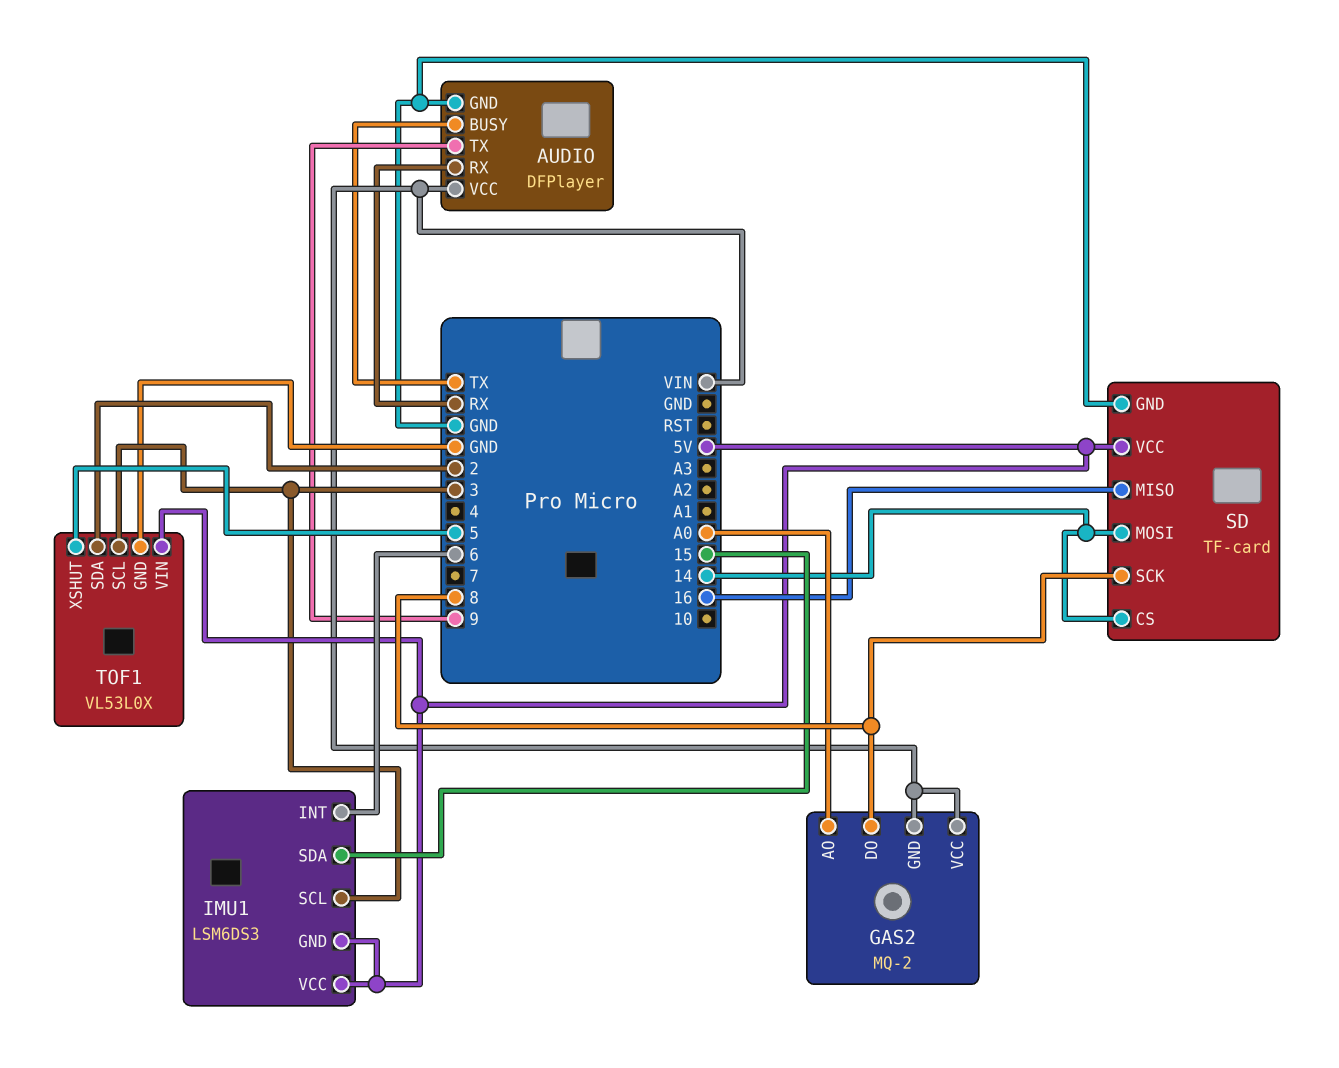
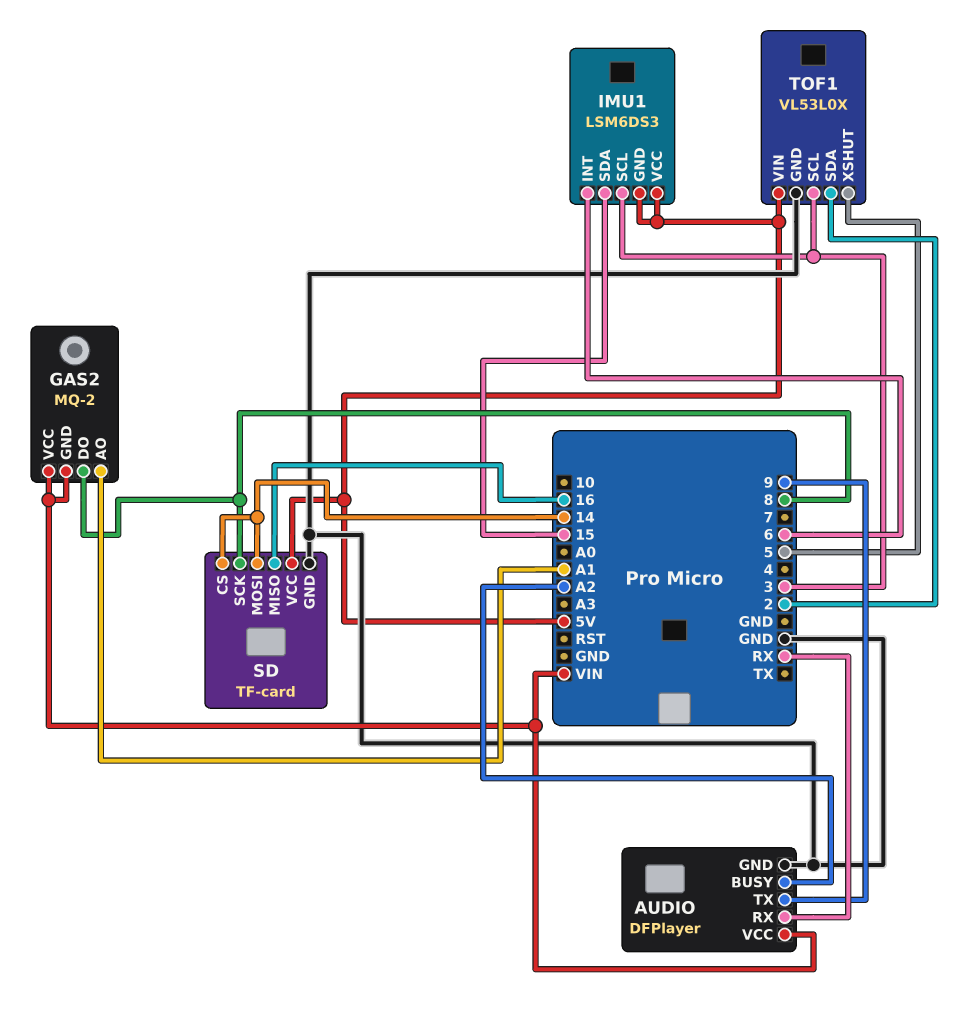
AUDIO pin BUSY: TX -> A2
GAS2 pin AO: A0 -> A1

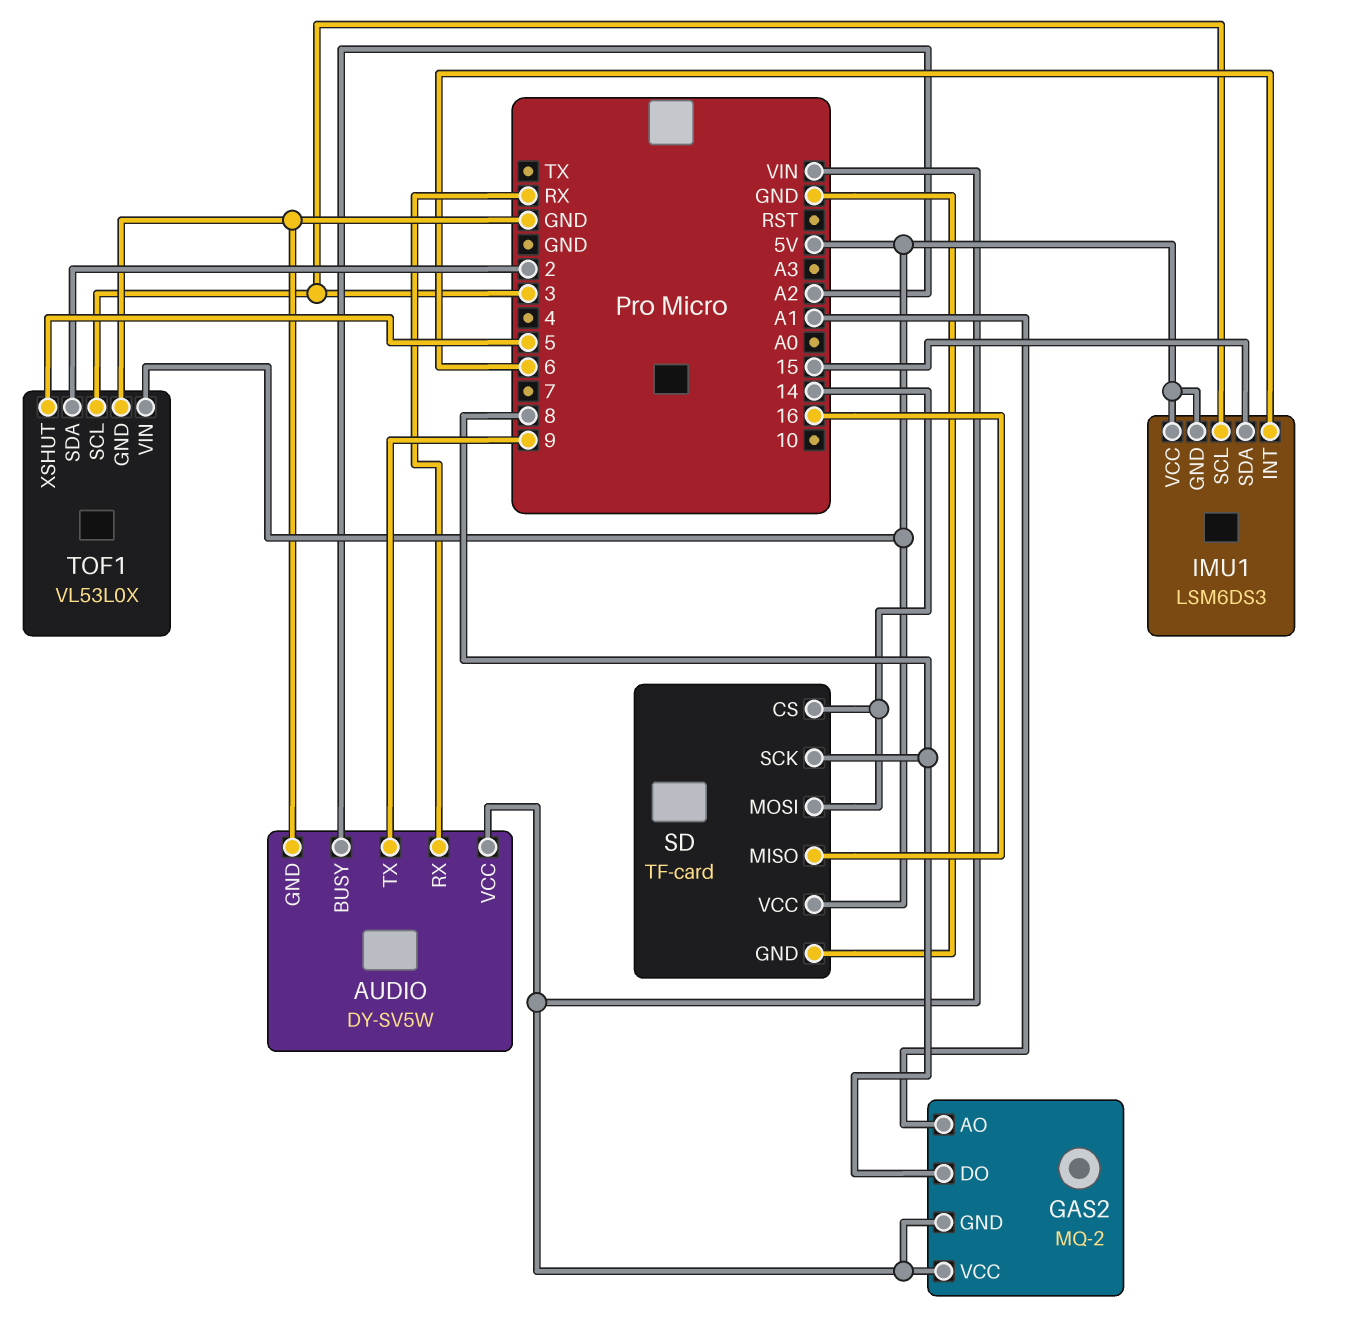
AUDIO: DFPlayer -> DY-SV5W

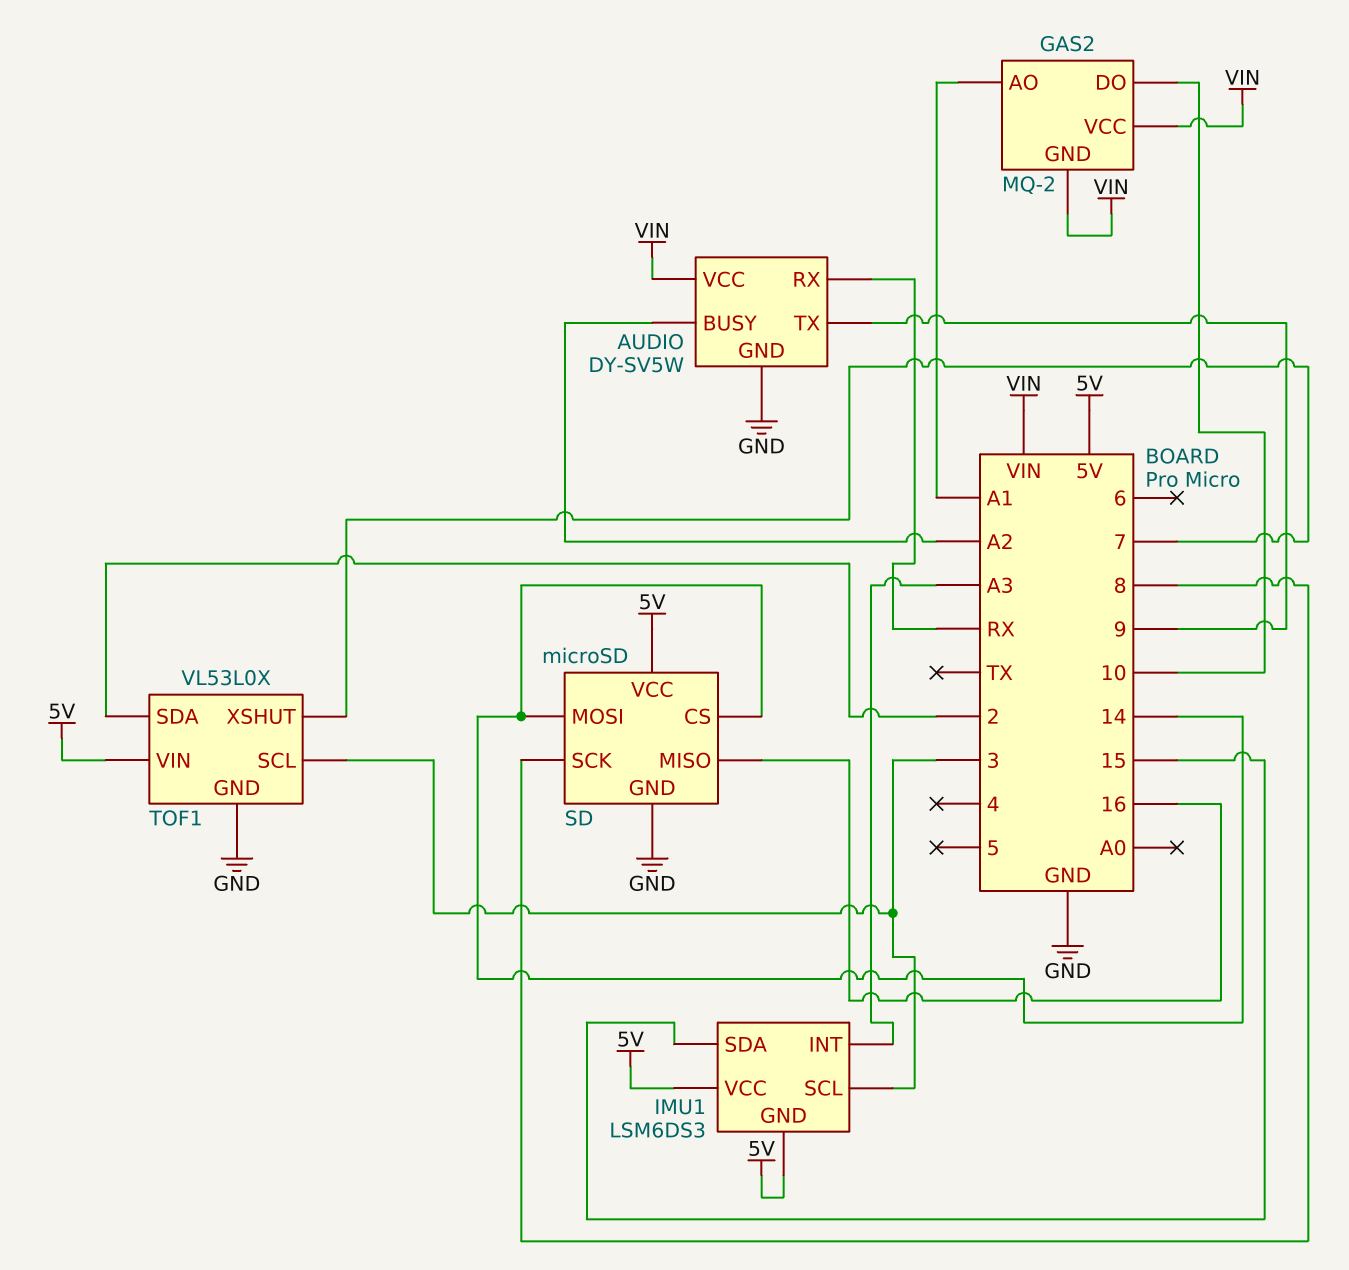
GAS2 pin DO: 8 -> 10
IMU1 pin INT: 6 -> A3
SD: TF-card -> microSD
TOF1 pin XSHUT: 5 -> 7

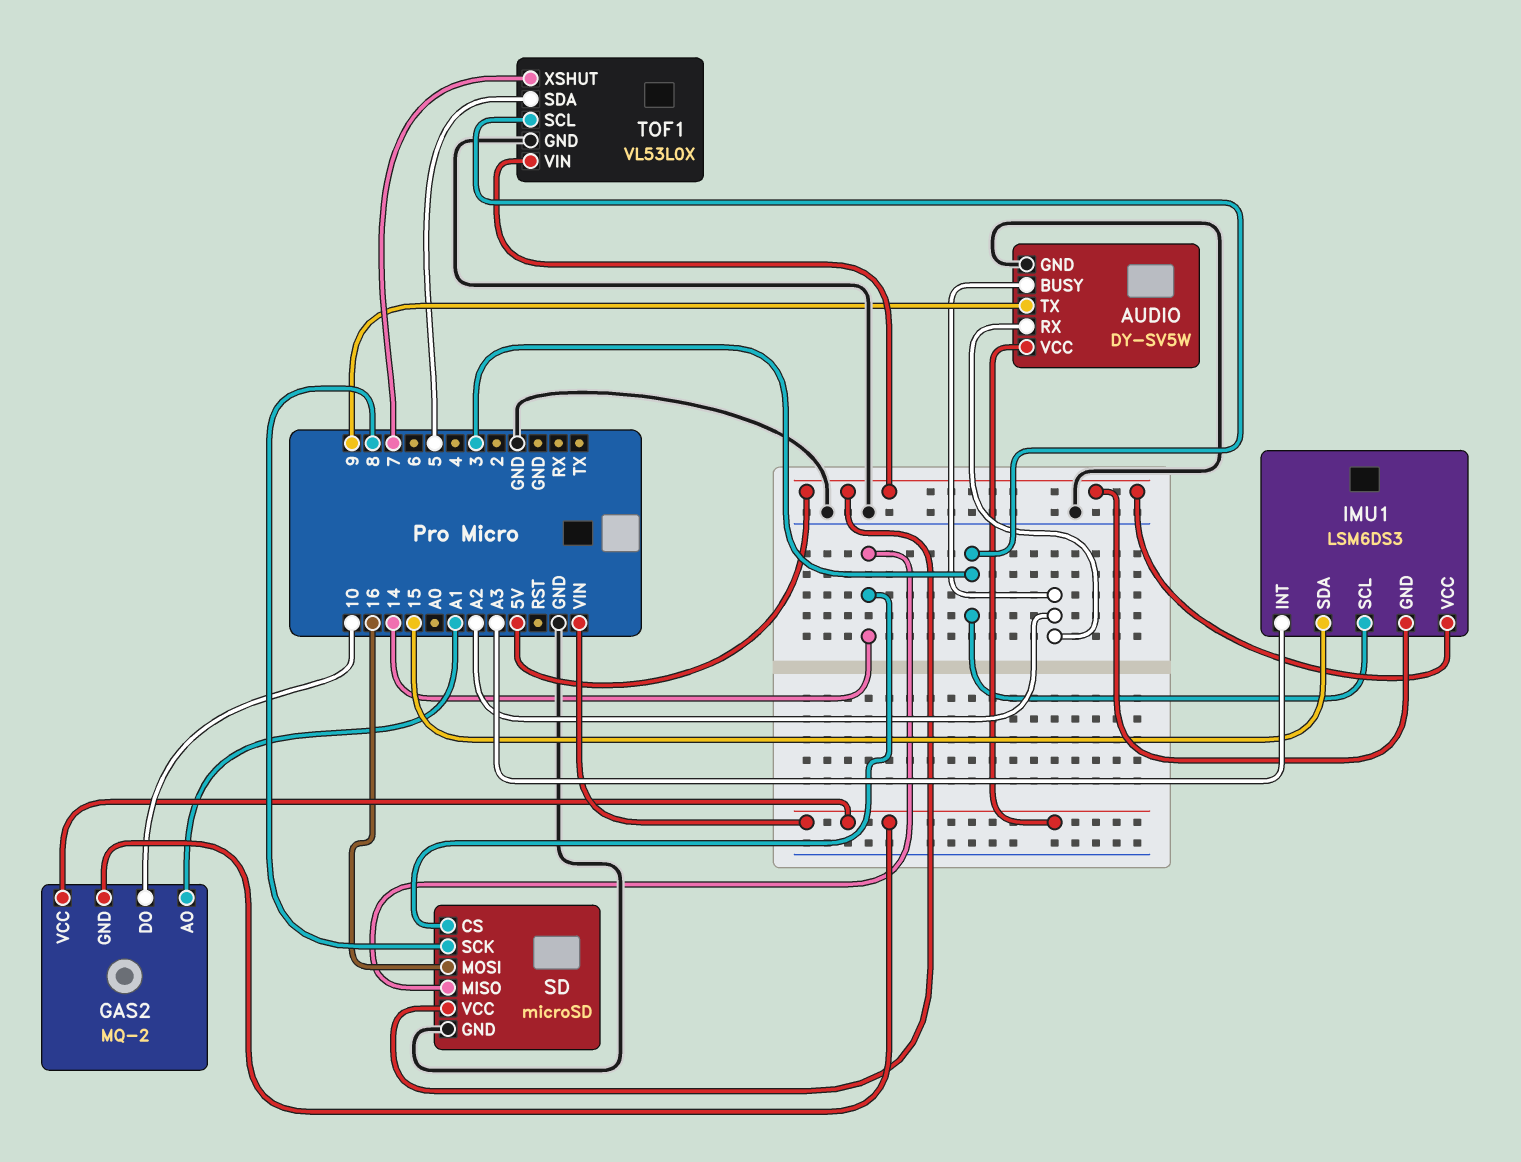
AUDIO pin RX: RX -> A2
SD pin MISO: 16 -> 14
SD pin MOSI: 14 -> 16
TOF1 pin SDA: 2 -> 5

